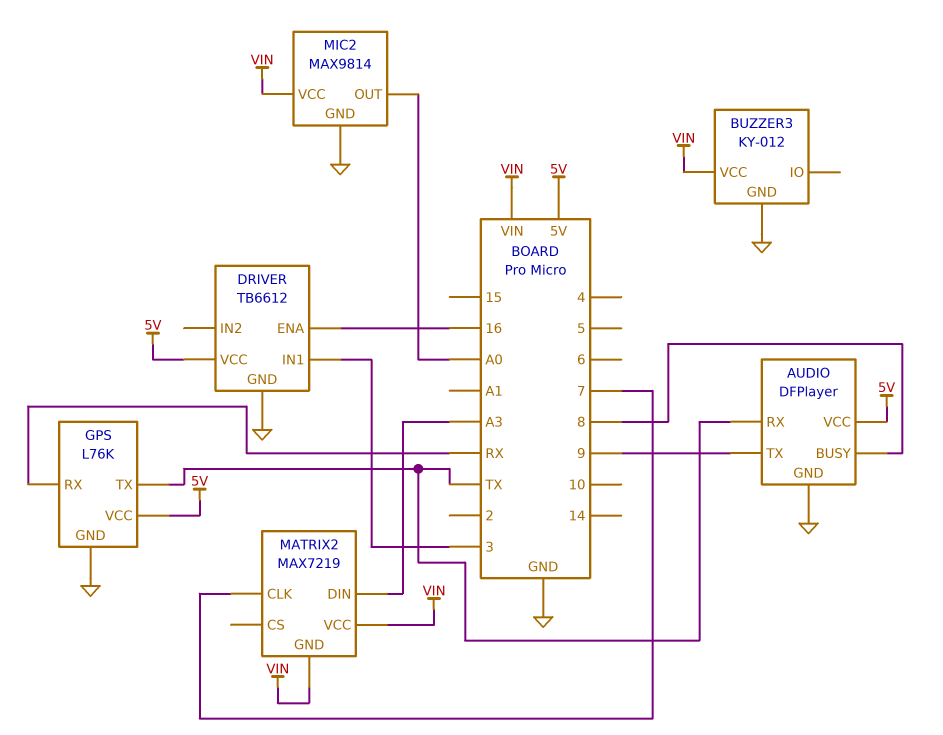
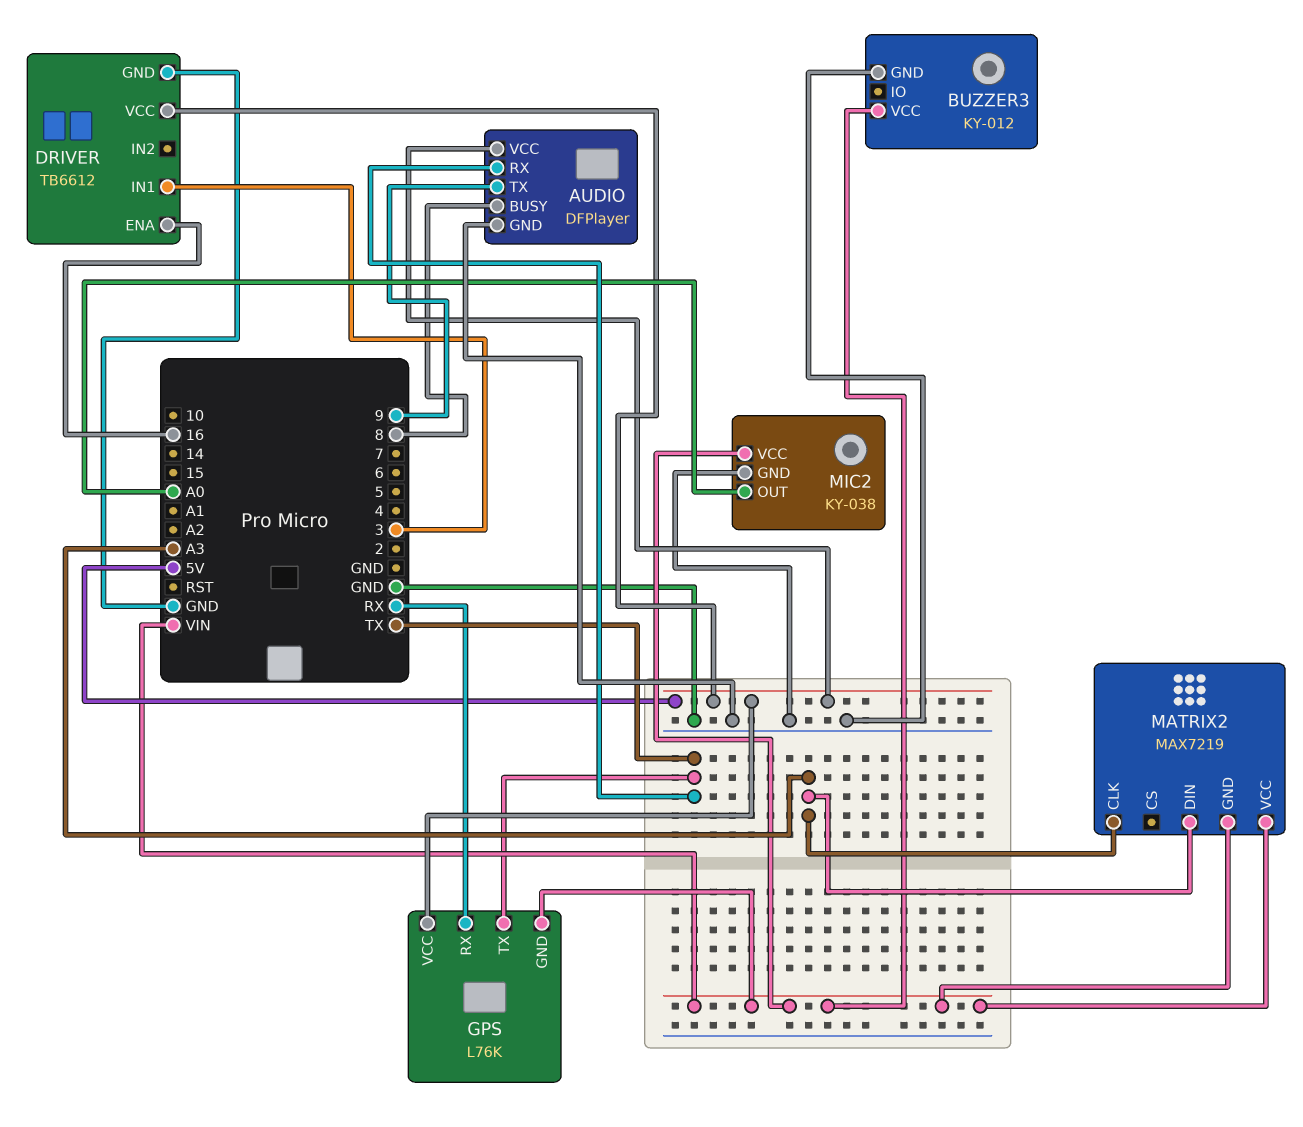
GPS pin GND: GND -> VIN
MATRIX2 pin CLK: 7 -> A3
MIC2: MAX9814 -> KY-038

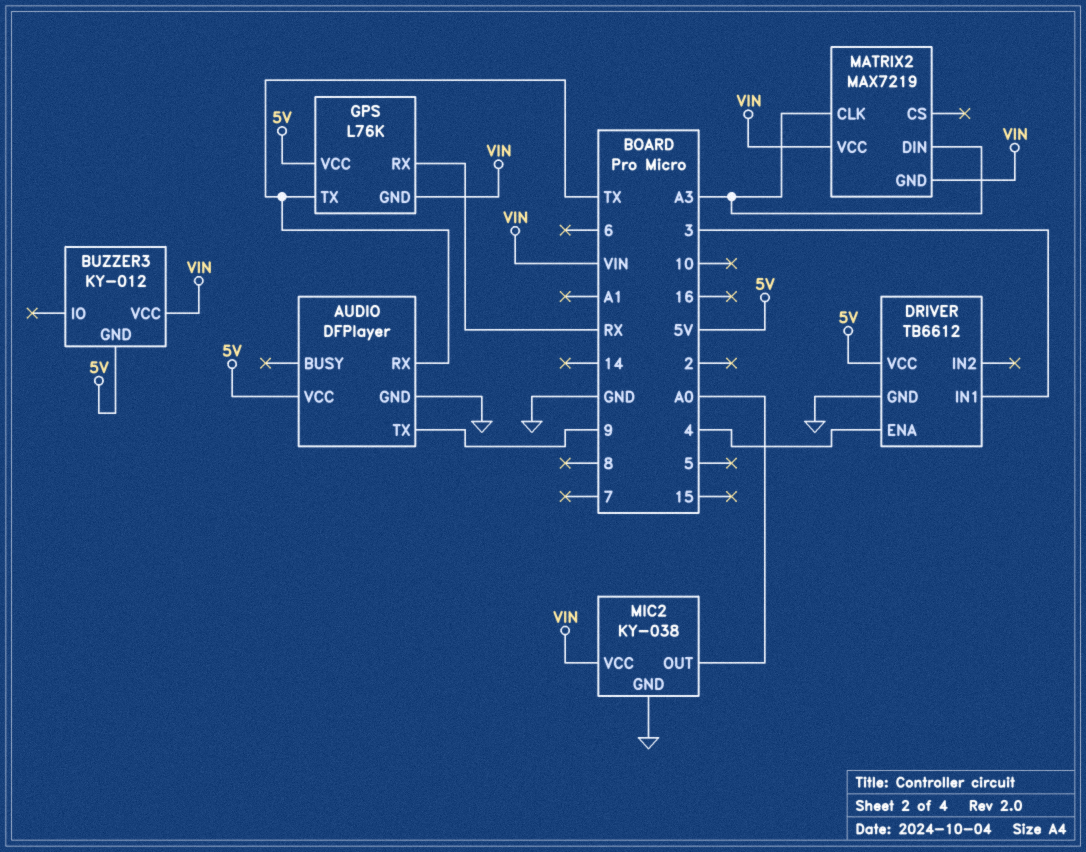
AUDIO pin BUSY: 8 -> none
BUZZER3 pin GND: GND -> 5V
DRIVER pin ENA: 16 -> 4

